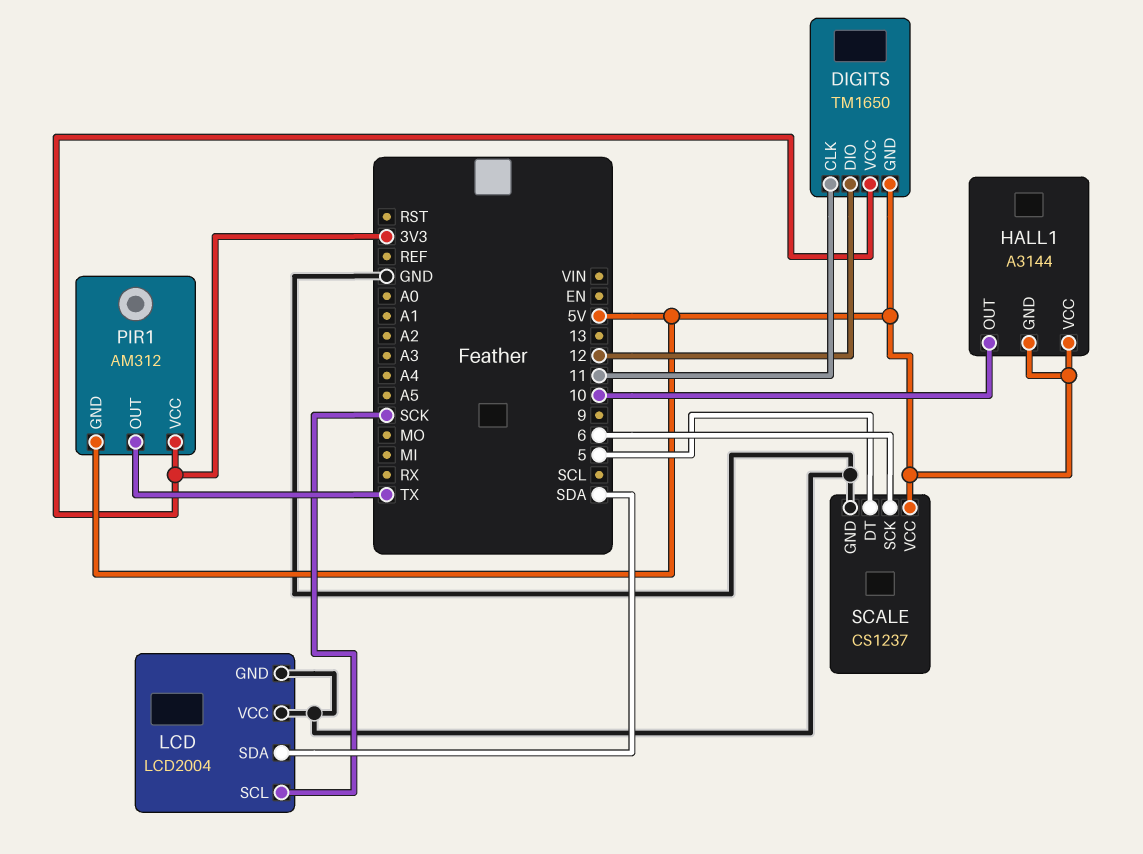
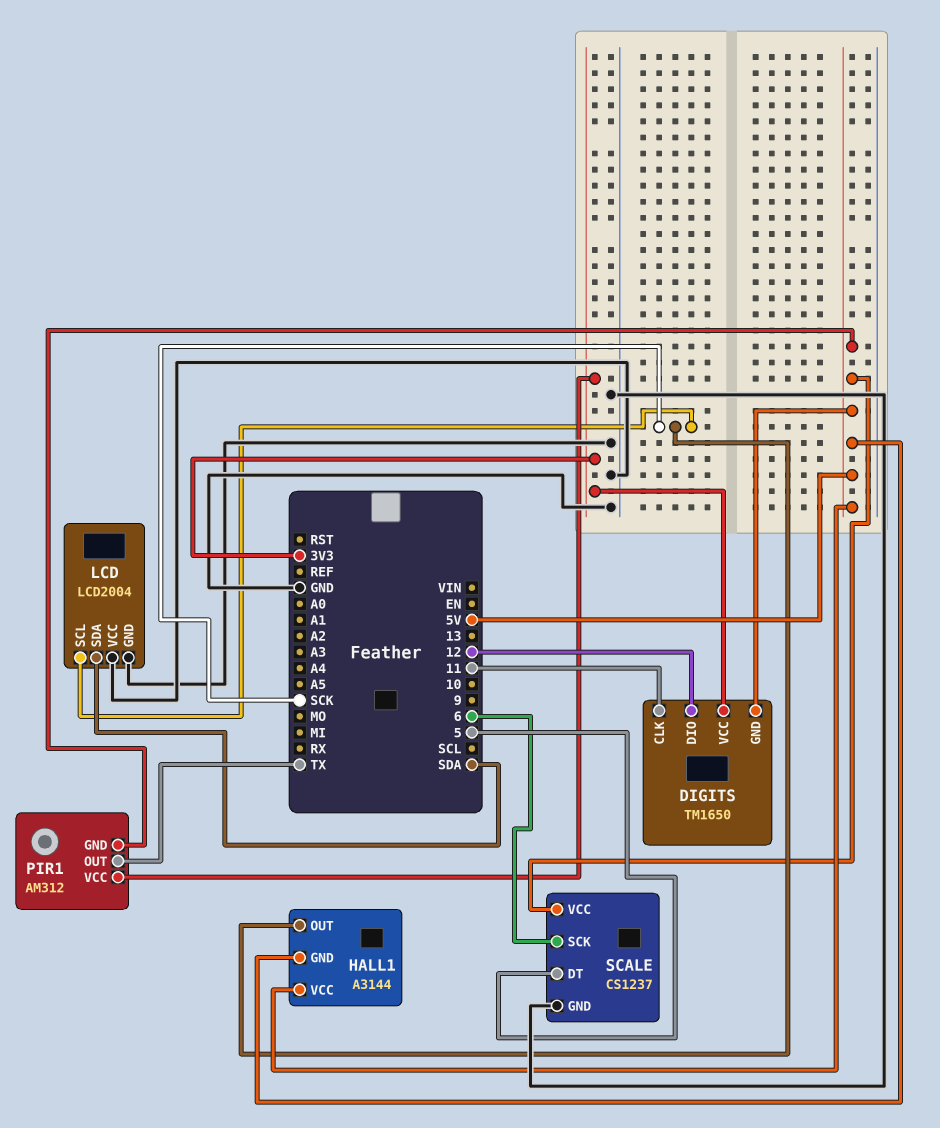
HALL1 pin OUT: 10 -> SCK

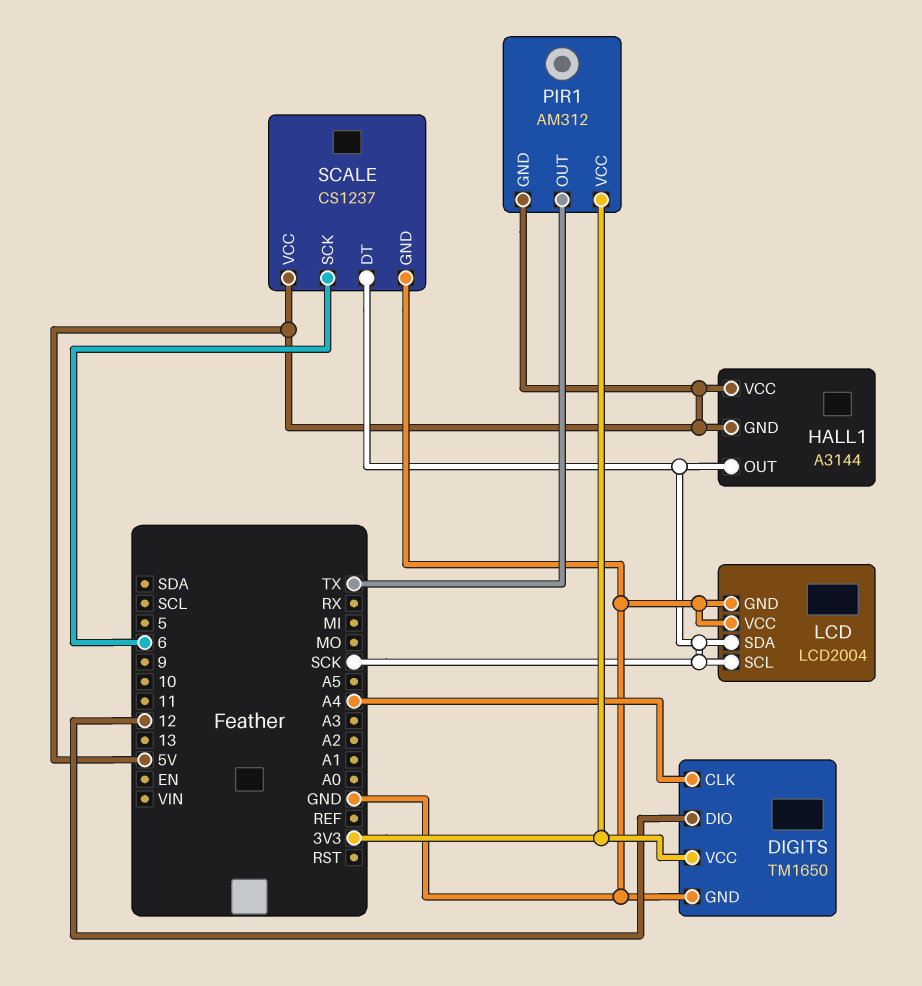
DIGITS pin CLK: 11 -> A4
DIGITS pin GND: 5V -> GND
LCD pin SDA: SDA -> SCK
SCALE pin DT: 5 -> SCK

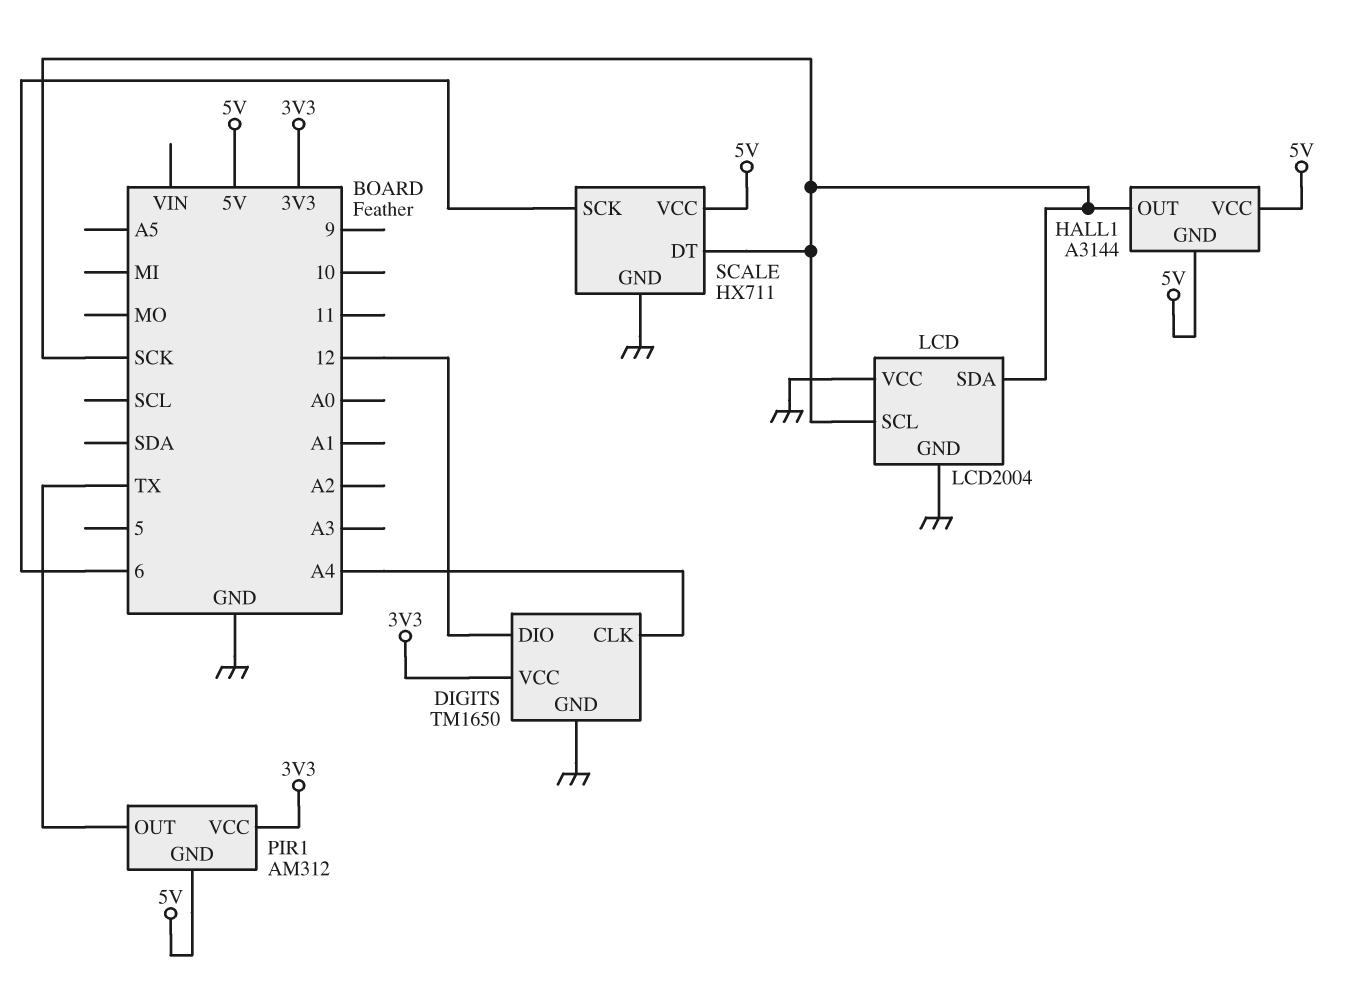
SCALE: CS1237 -> HX711

